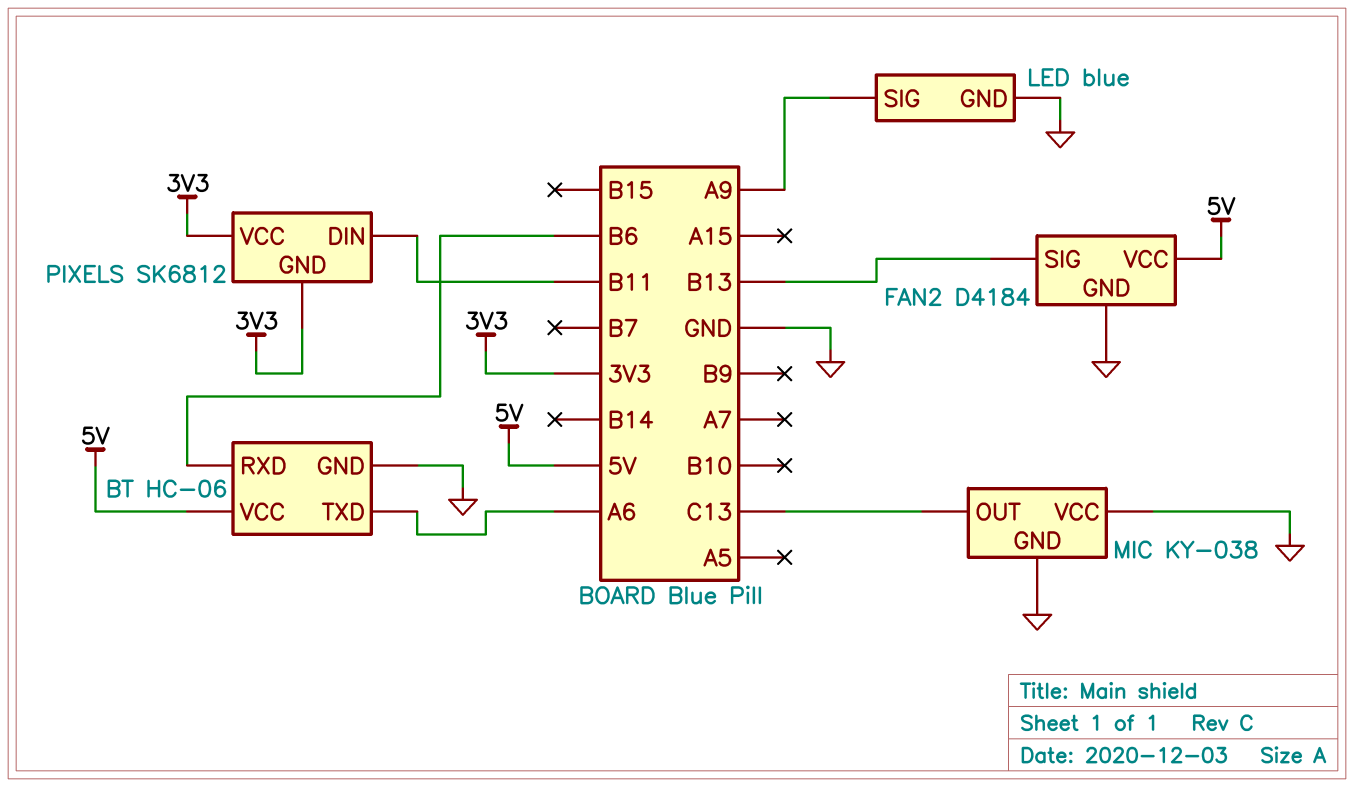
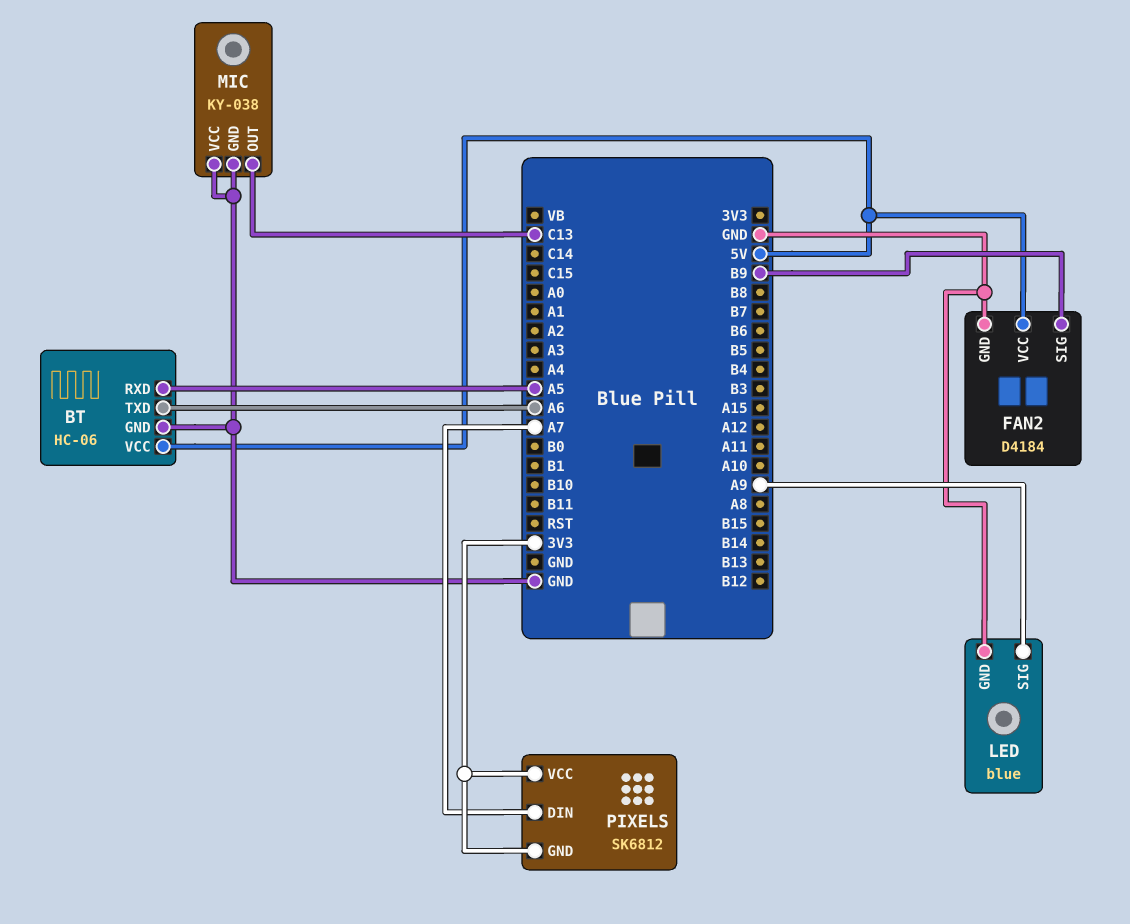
BT pin RXD: B6 -> A5
FAN2 pin SIG: B13 -> B9
PIXELS pin DIN: B11 -> A7

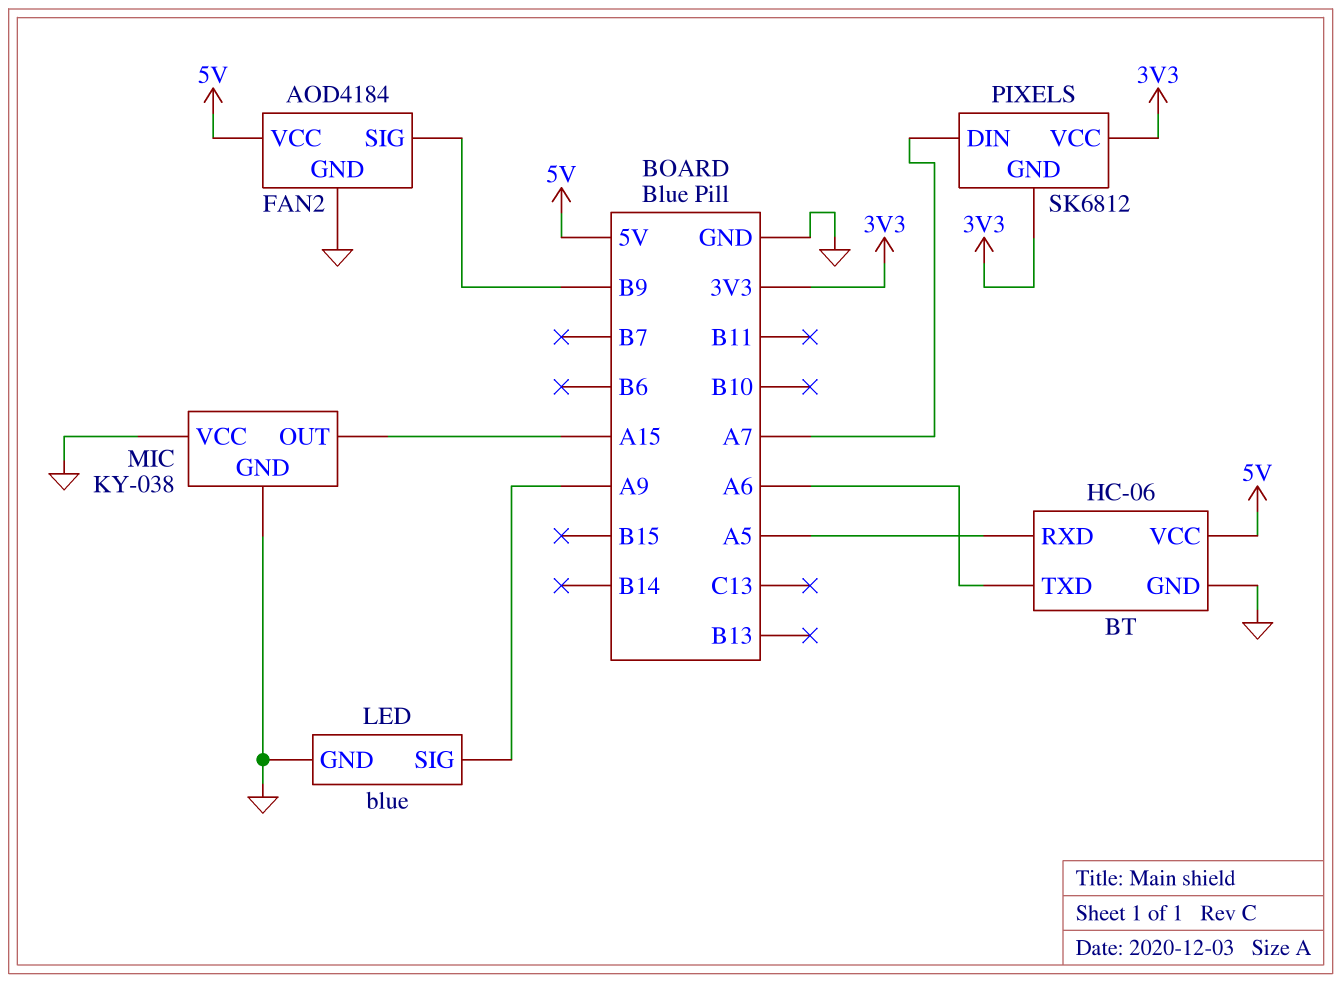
FAN2: D4184 -> AOD4184
MIC pin OUT: C13 -> A15

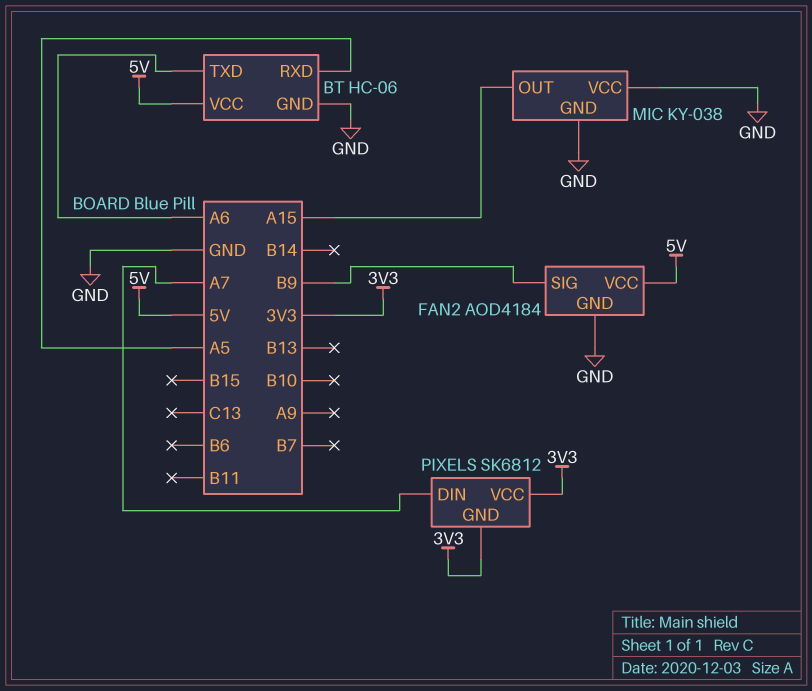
LED: blue -> none
LED pin GND: GND -> none
LED pin SIG: A9 -> none

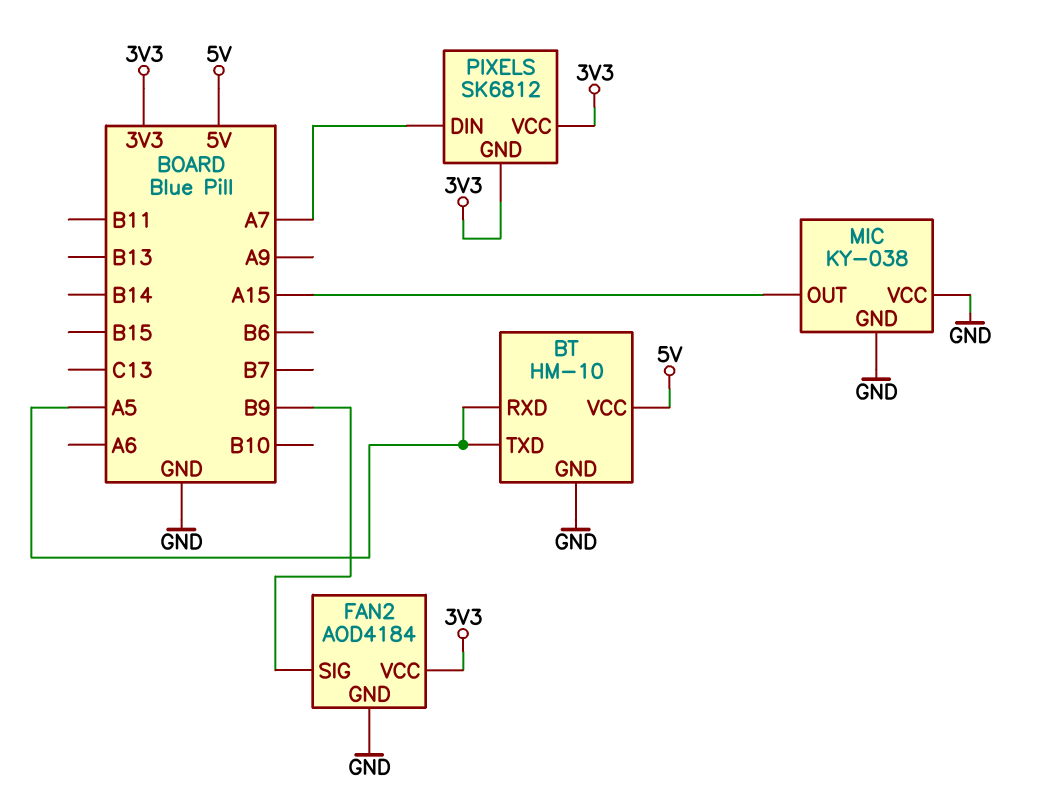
BT: HC-06 -> HM-10
BT pin TXD: A6 -> A5
FAN2 pin VCC: 5V -> 3V3

